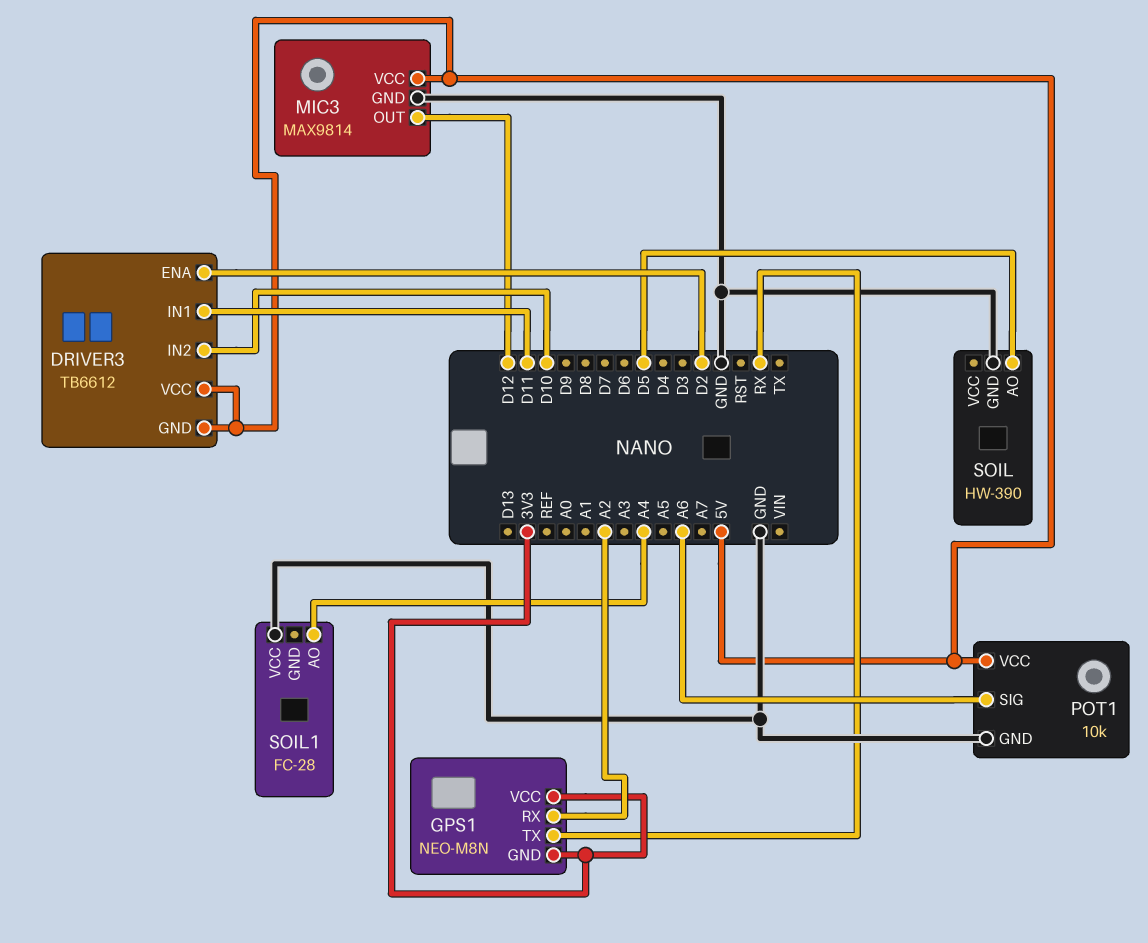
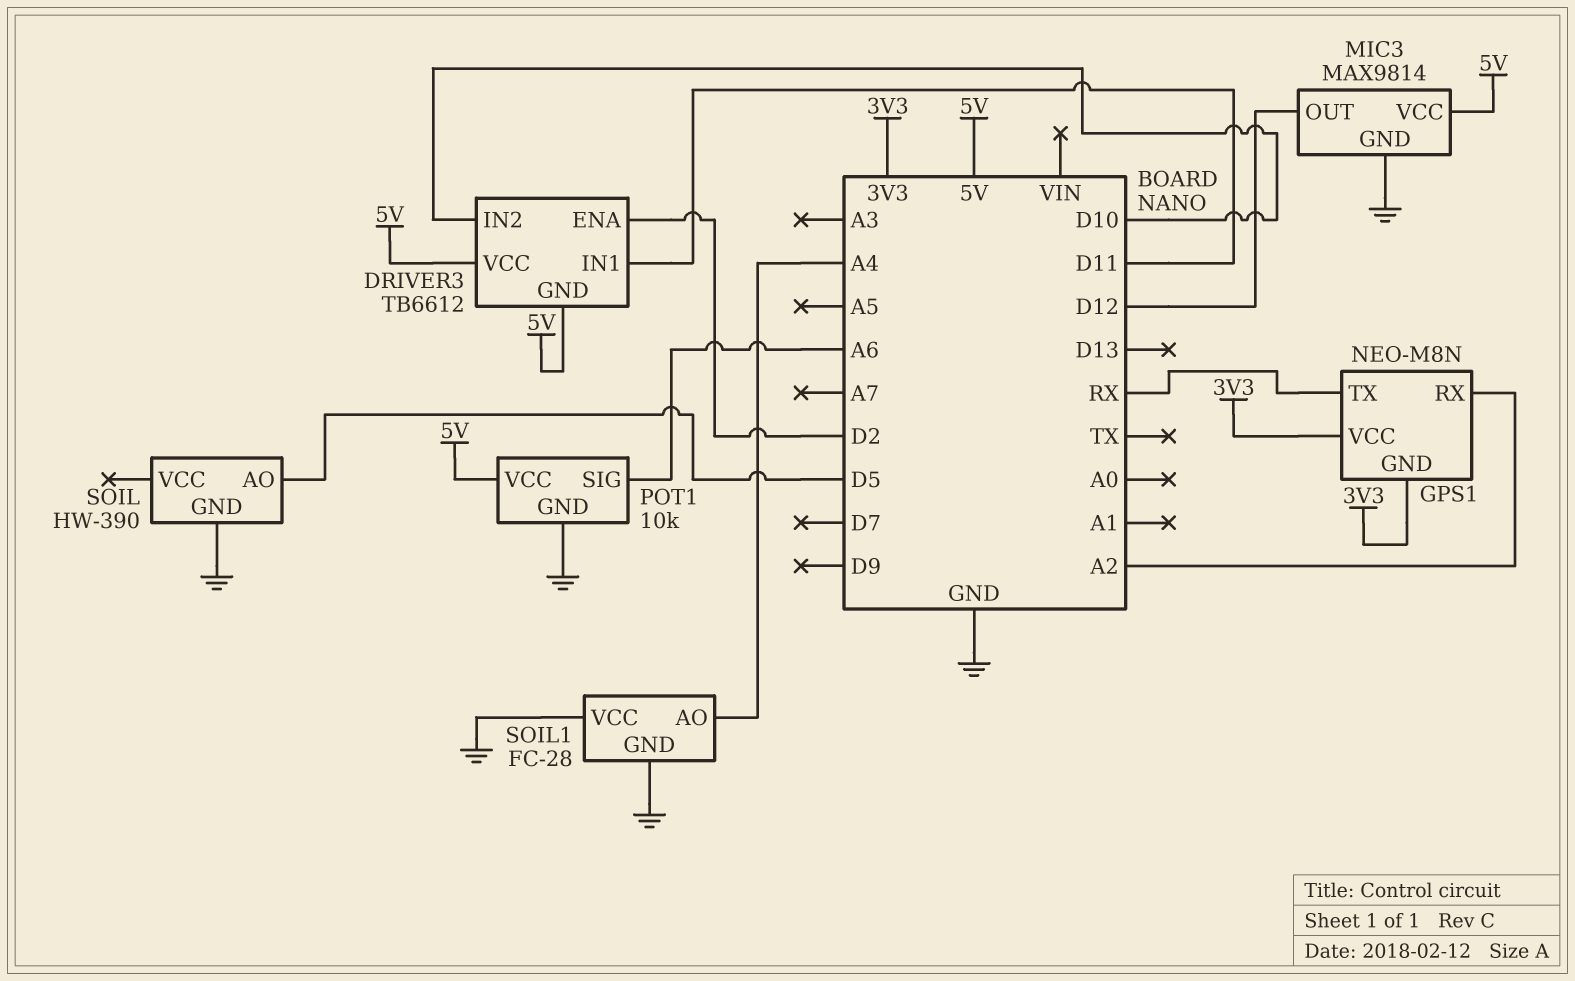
SOIL1 pin GND: none -> GND

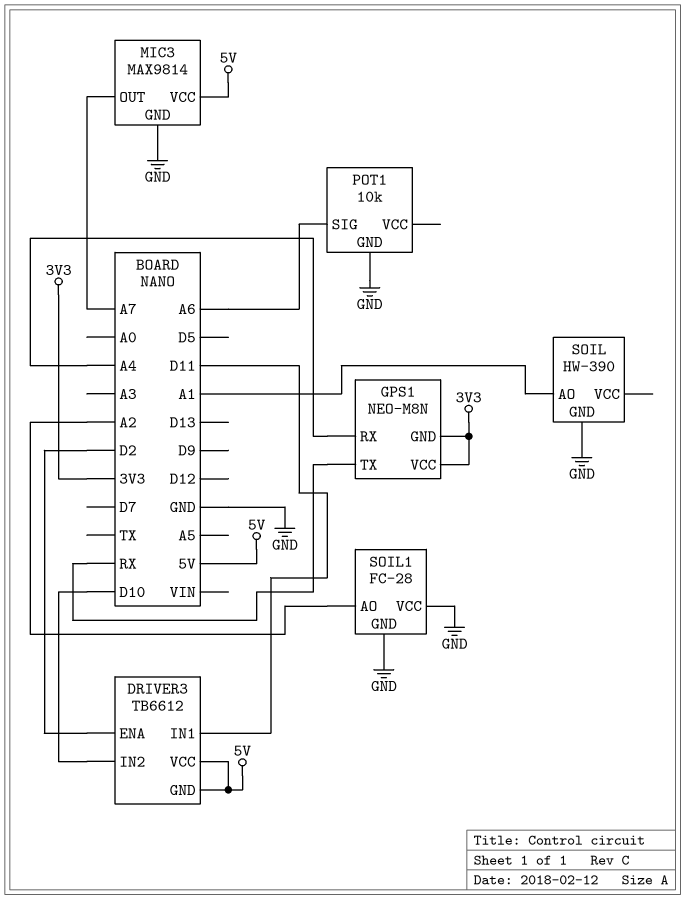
GPS1 pin RX: A2 -> A4
MIC3 pin OUT: D12 -> A7
POT1 pin VCC: 5V -> none
SOIL pin AO: D5 -> A1
SOIL1 pin AO: A4 -> A2

